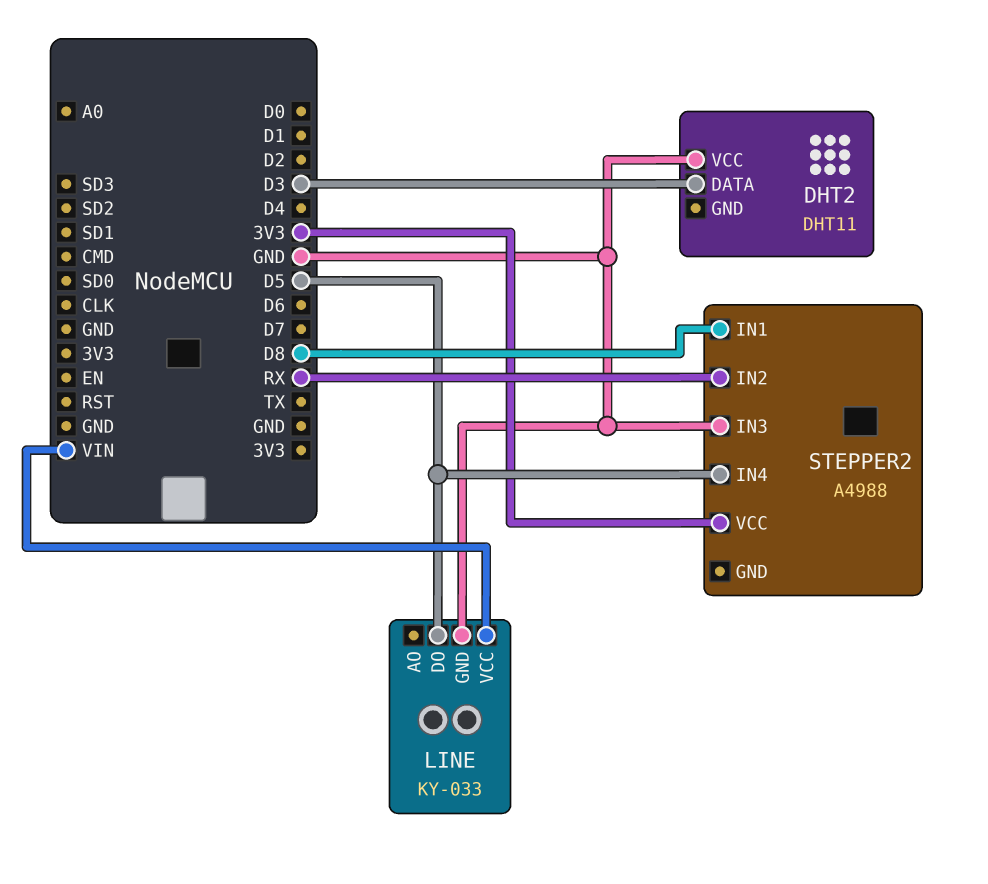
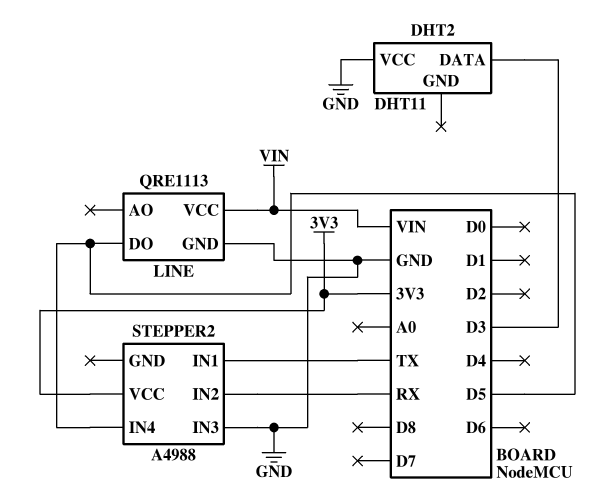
LINE: KY-033 -> QRE1113
STEPPER2 pin IN1: D8 -> TX

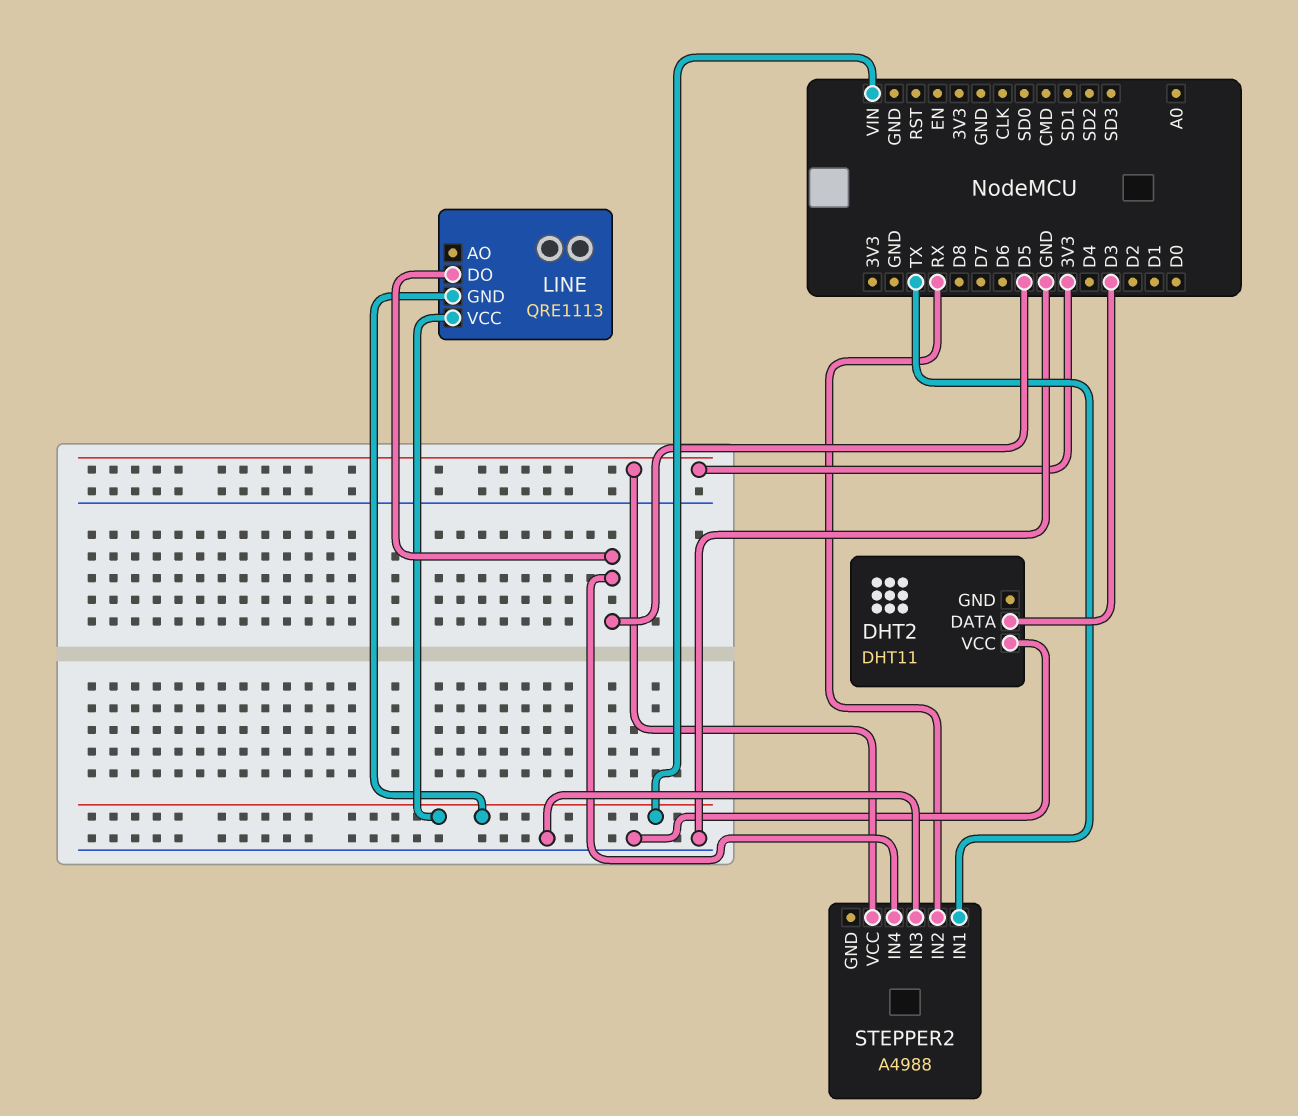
LINE pin GND: GND -> VIN

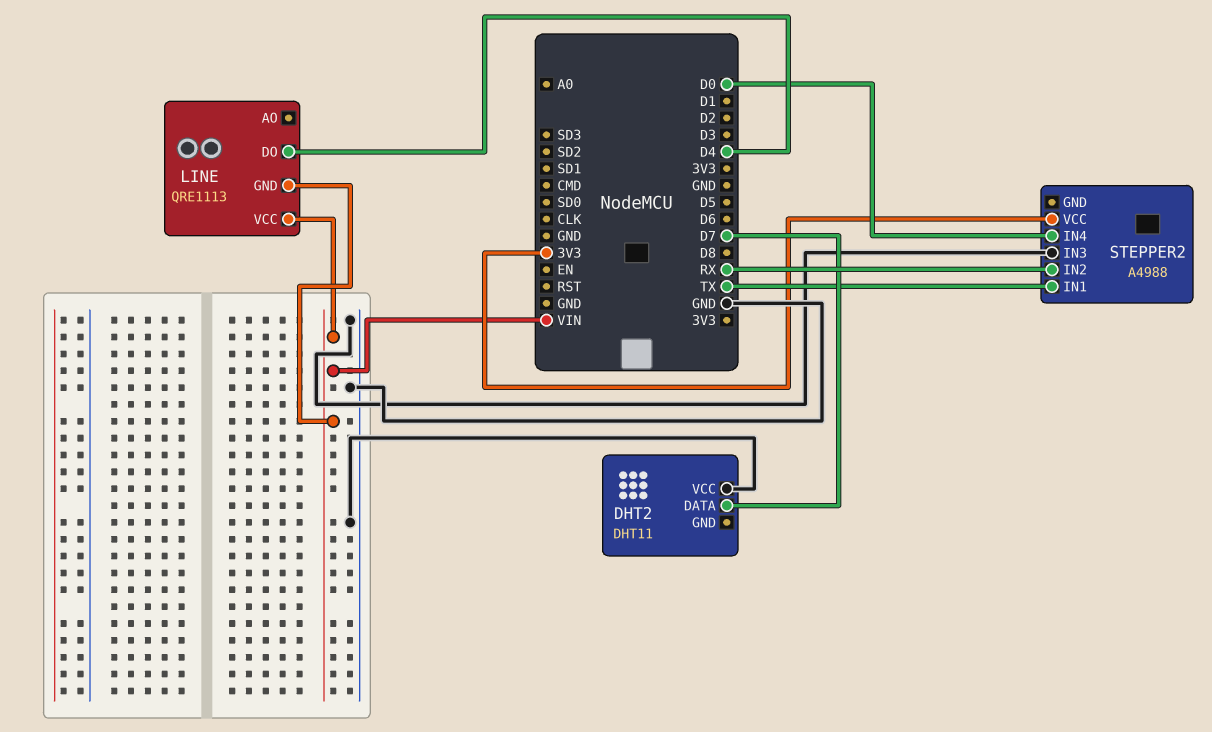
DHT2 pin DATA: D3 -> D7
LINE pin DO: D5 -> D4
STEPPER2 pin IN4: D5 -> D0

